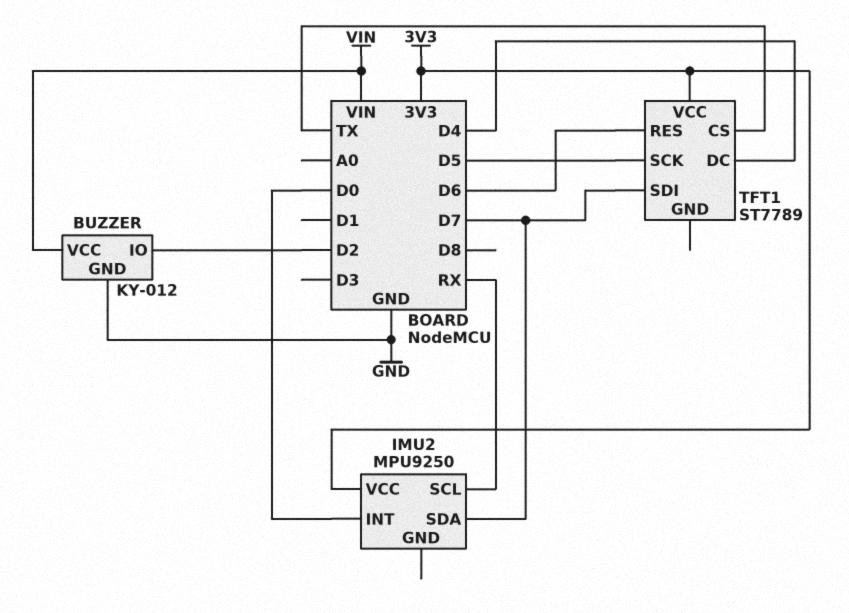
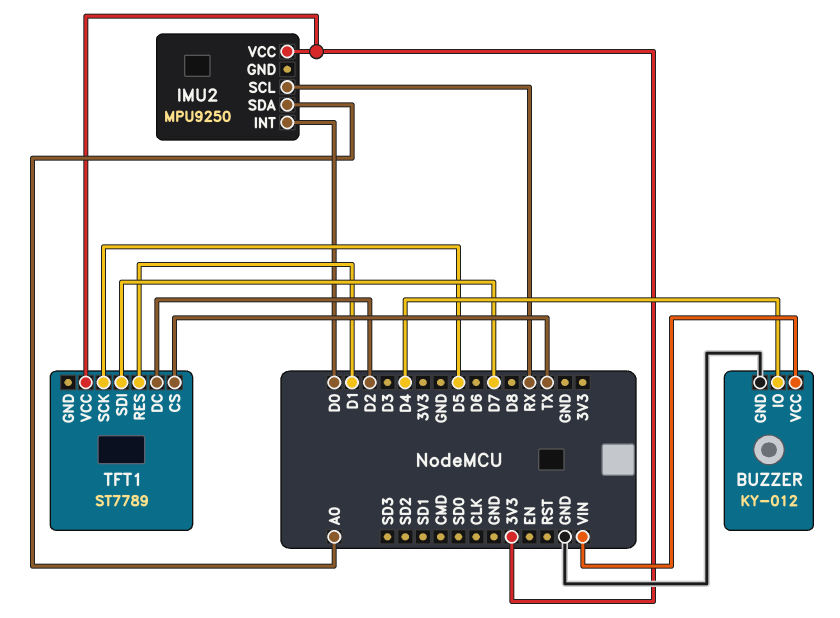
BUZZER pin IO: D2 -> D4
IMU2 pin SDA: D7 -> A0
TFT1 pin DC: D4 -> D2
TFT1 pin RES: D6 -> D1

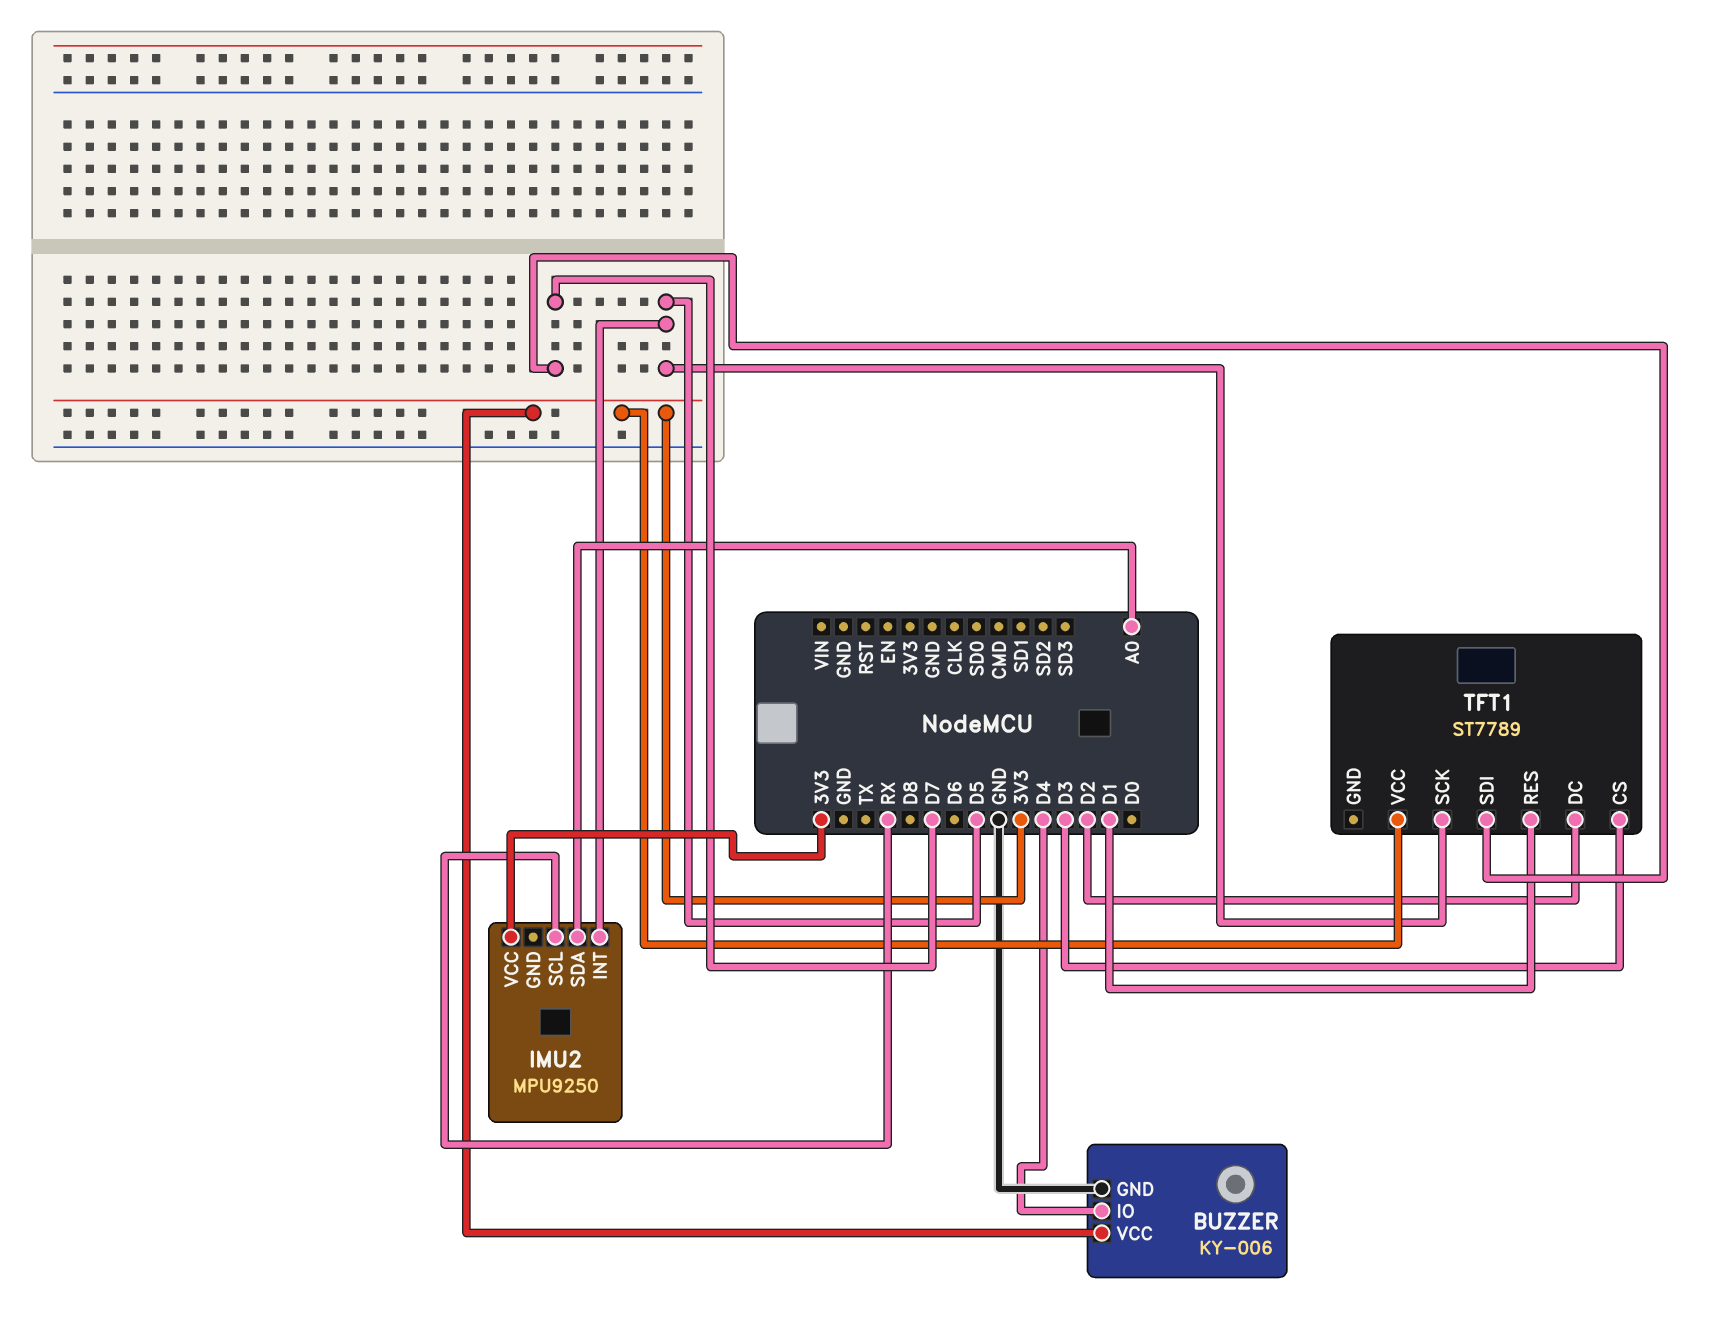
BUZZER: KY-012 -> KY-006
BUZZER pin VCC: VIN -> 3V3
IMU2 pin INT: D0 -> D5
TFT1 pin CS: TX -> D3

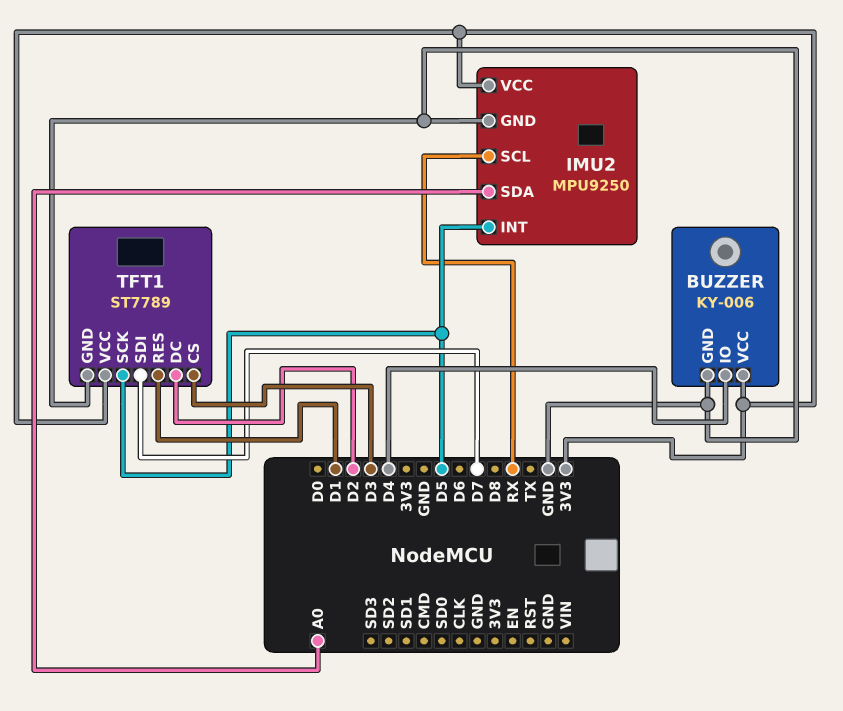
IMU2 pin GND: none -> GND
TFT1 pin GND: none -> GND

